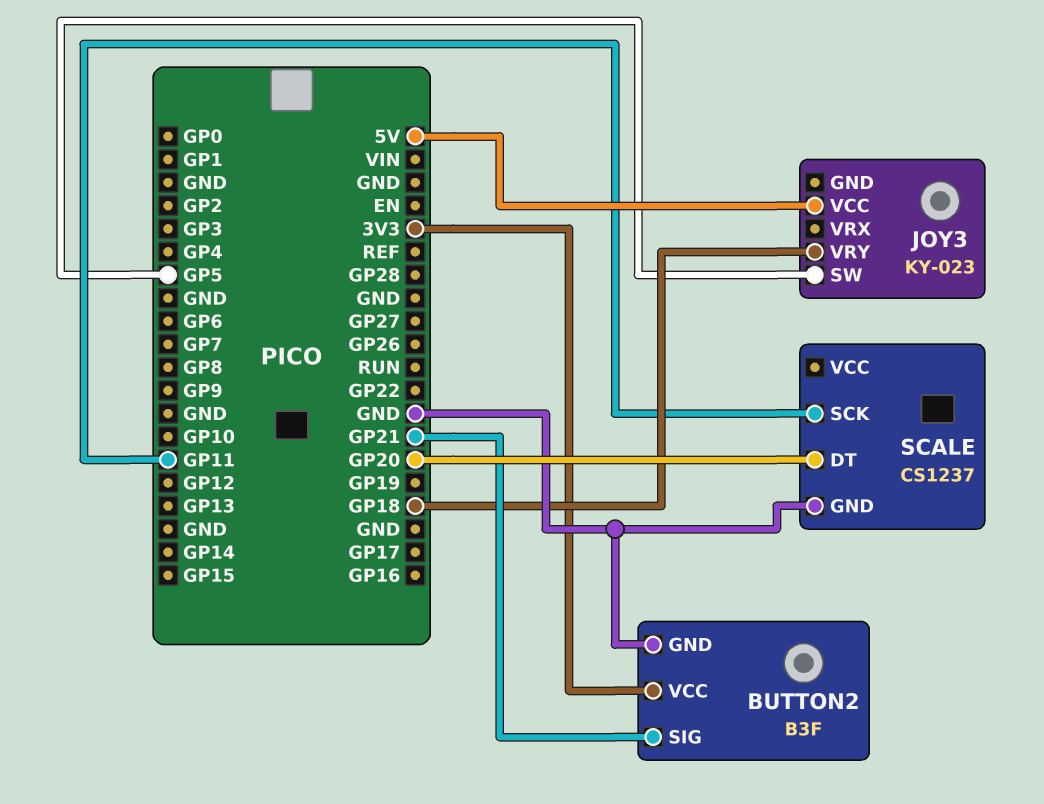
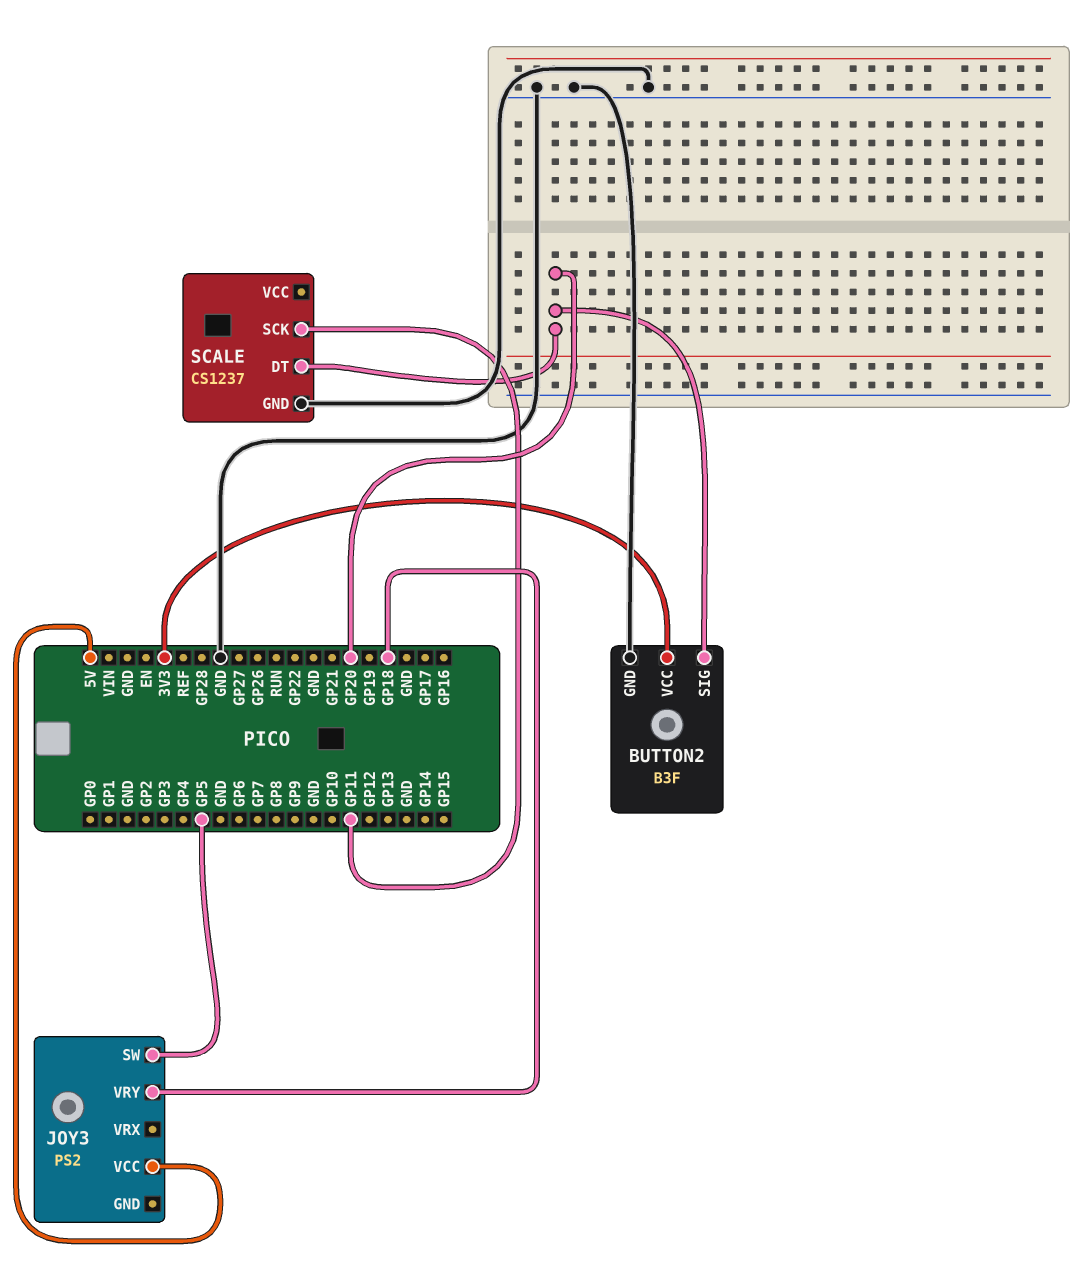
BUTTON2 pin SIG: GP21 -> GP20
JOY3: KY-023 -> PS2

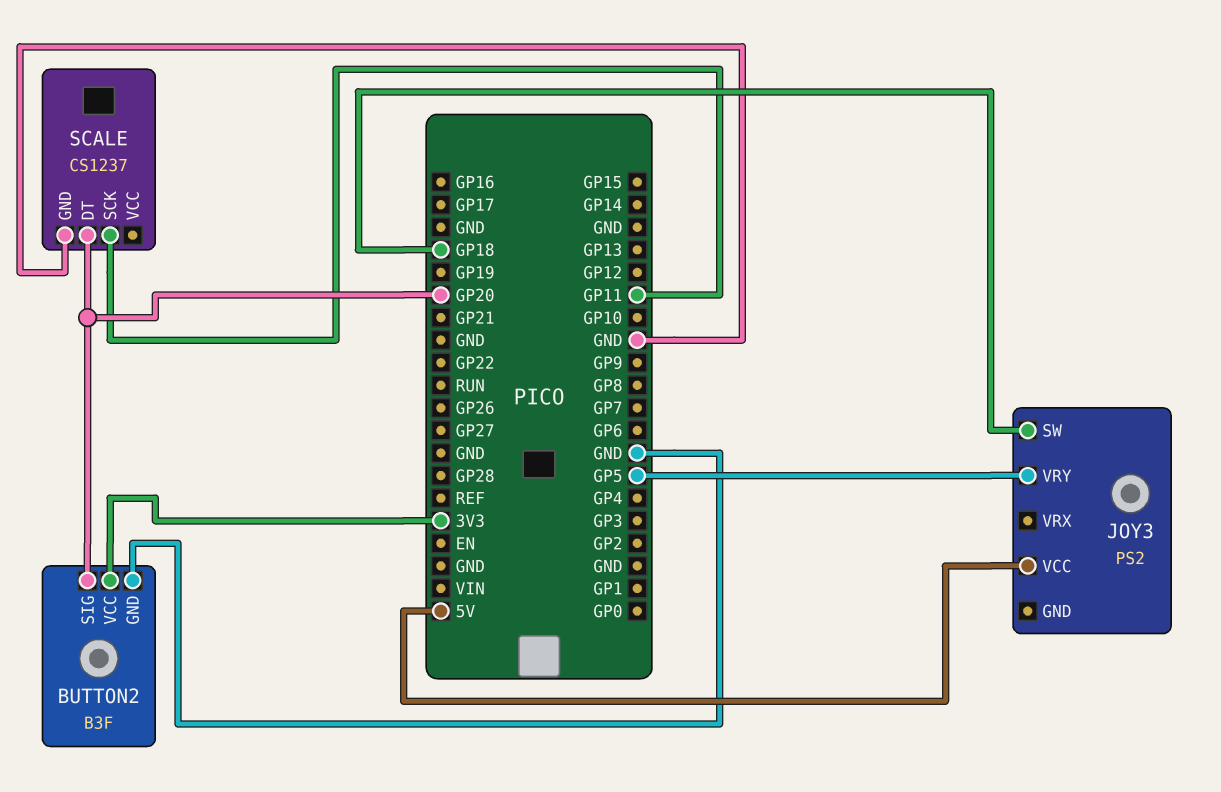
JOY3 pin SW: GP5 -> GP18
JOY3 pin VRY: GP18 -> GP5

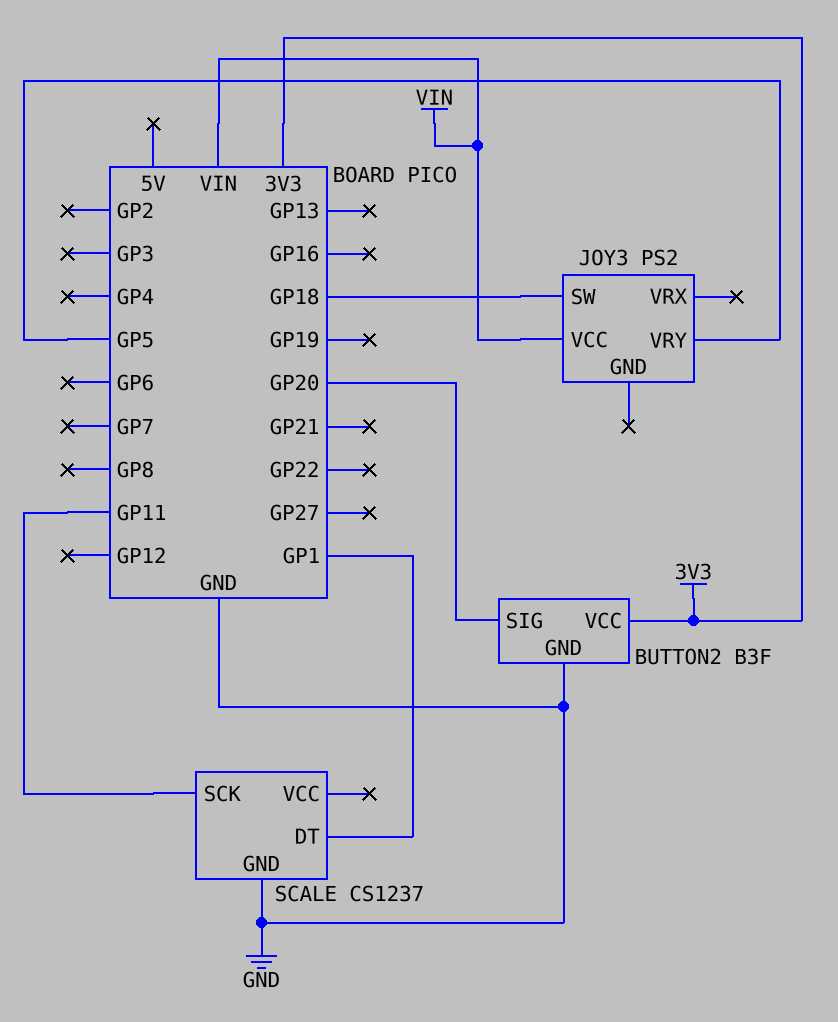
JOY3 pin VCC: 5V -> VIN
SCALE pin DT: GP20 -> GP1

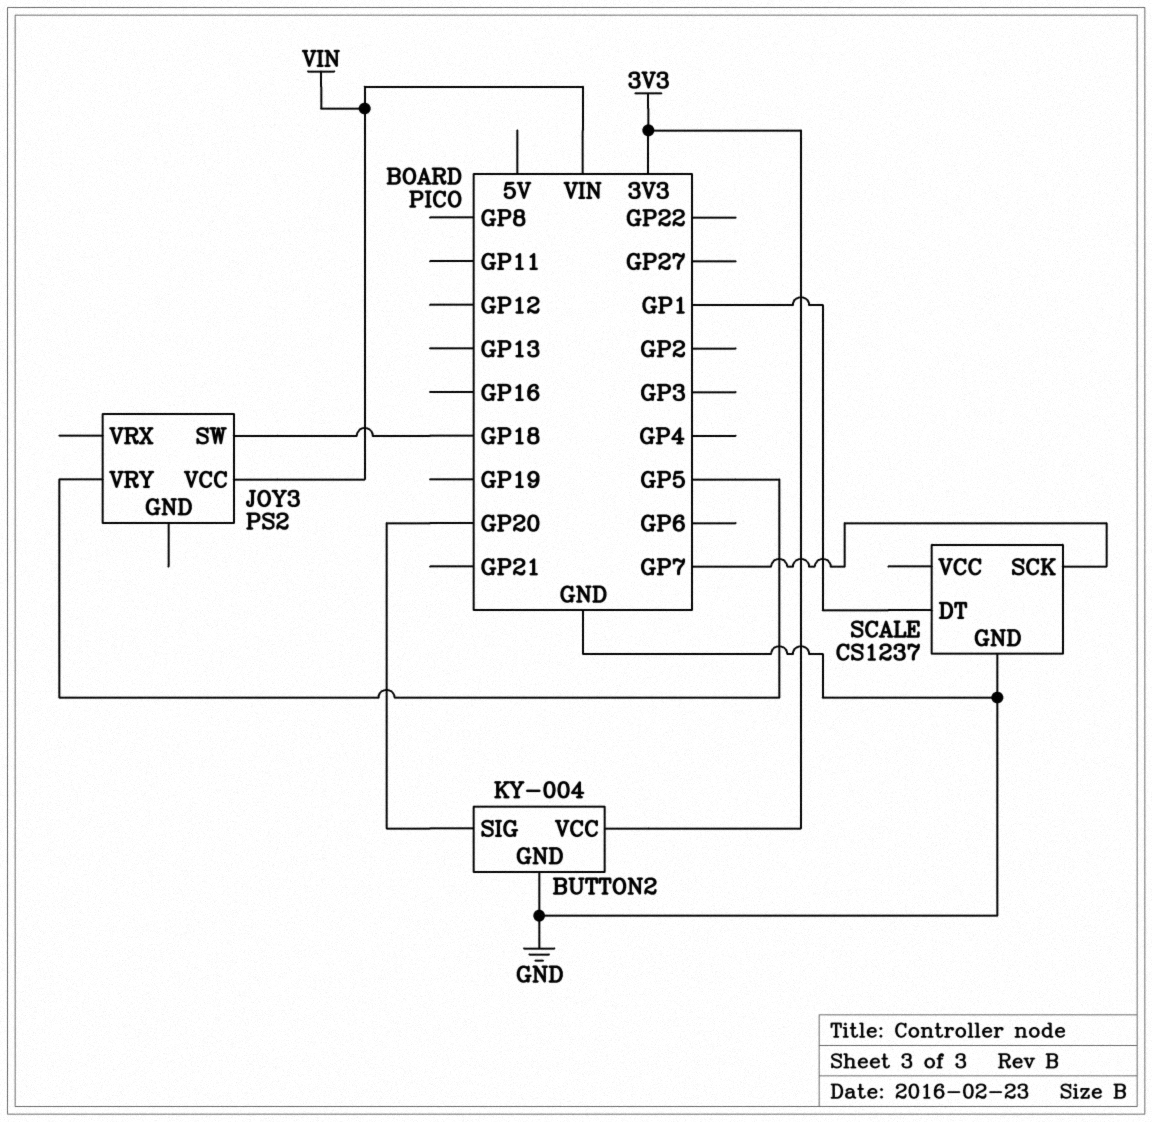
BUTTON2: B3F -> KY-004
SCALE pin SCK: GP11 -> GP7

